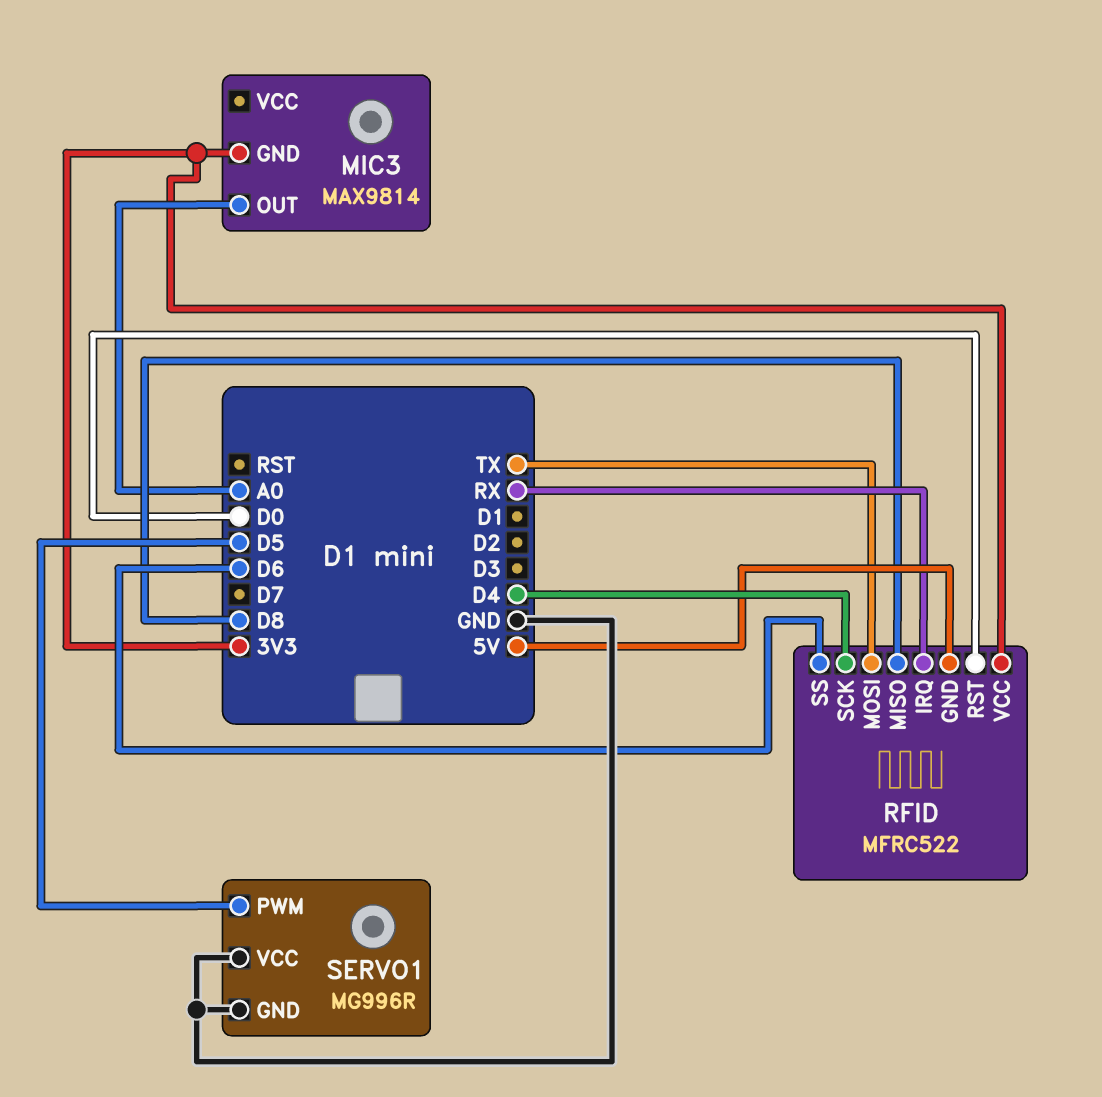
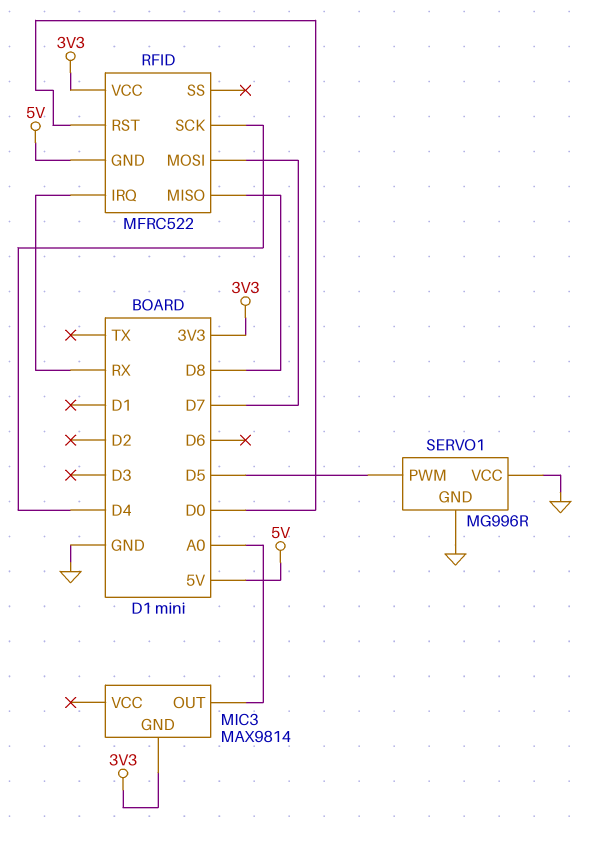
RFID pin MOSI: TX -> D7
RFID pin SS: D6 -> none

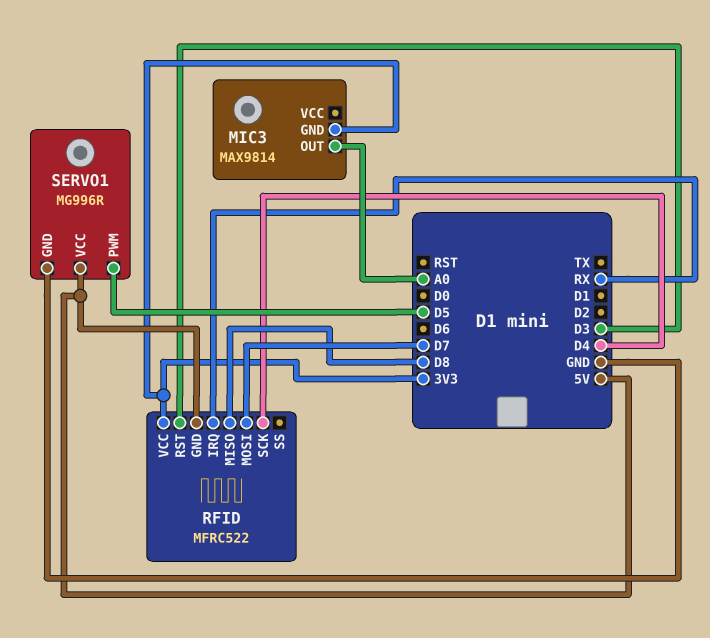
RFID pin RST: D0 -> D3
SERVO1 pin VCC: GND -> 5V

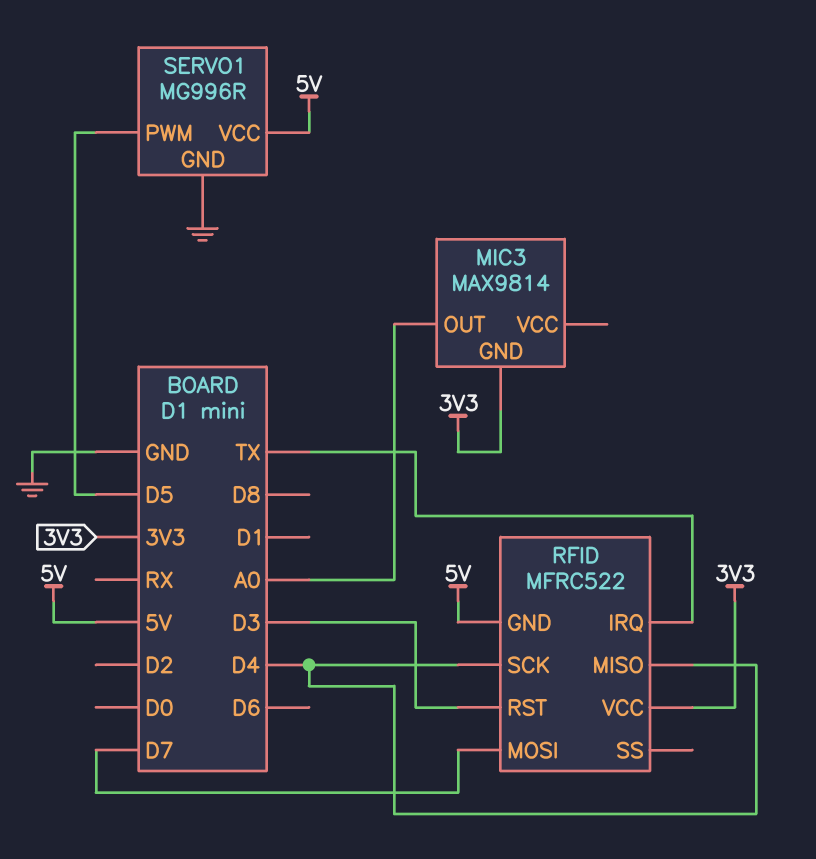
RFID pin IRQ: RX -> TX
RFID pin MISO: D8 -> D4

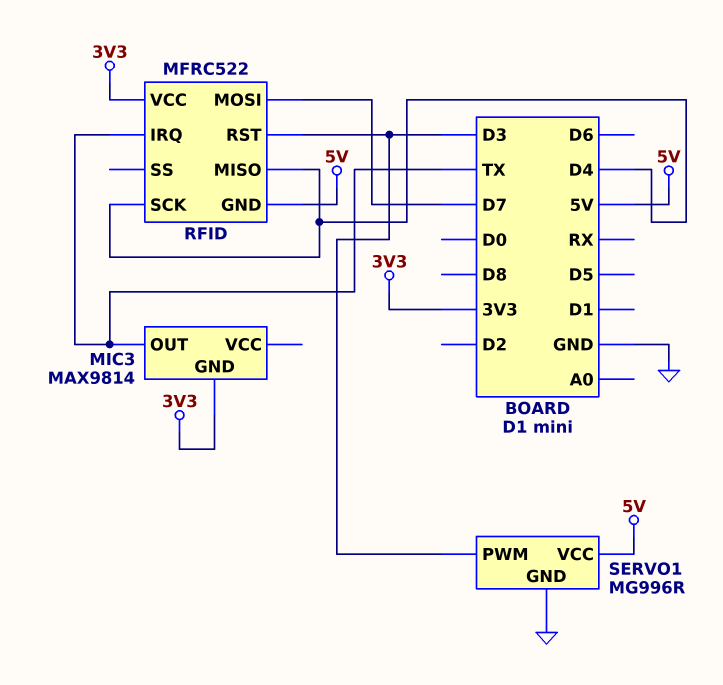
MIC3 pin OUT: A0 -> TX
SERVO1 pin PWM: D5 -> D3

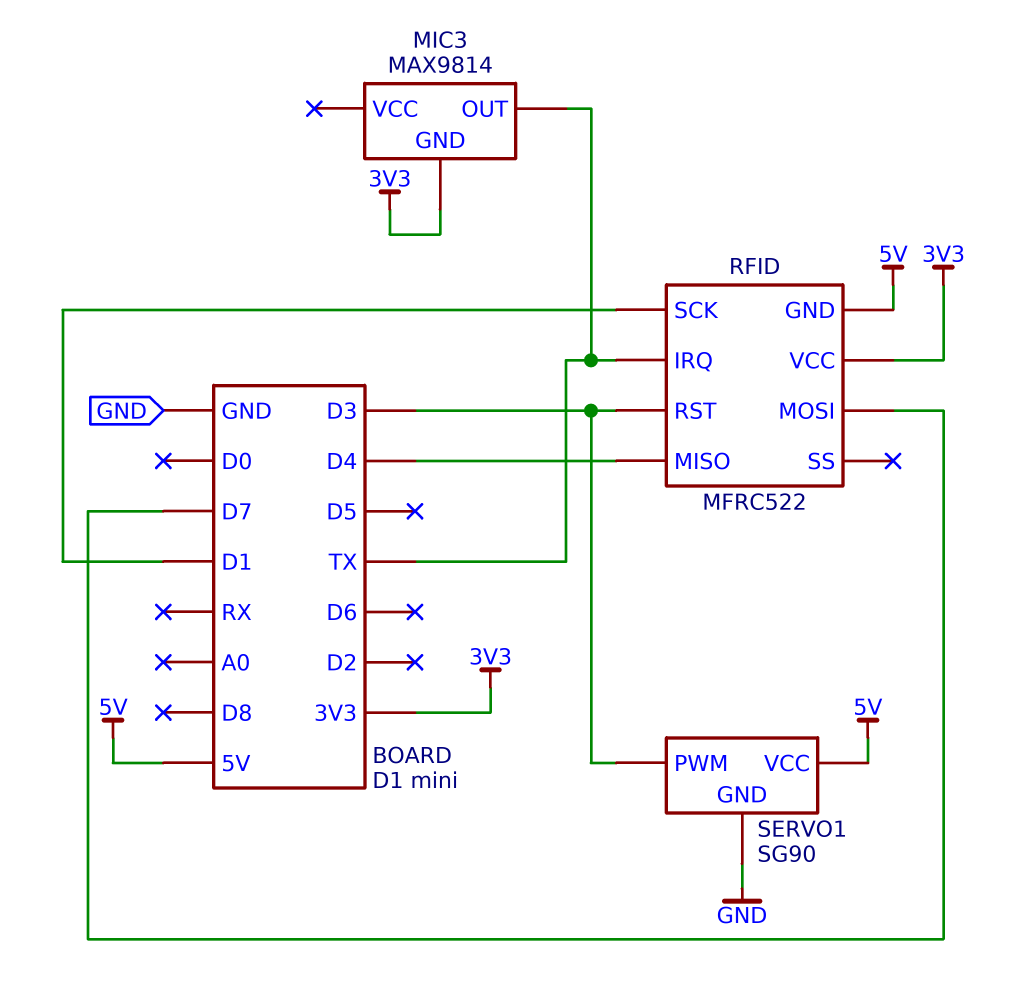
RFID pin SCK: D4 -> D1
SERVO1: MG996R -> SG90

